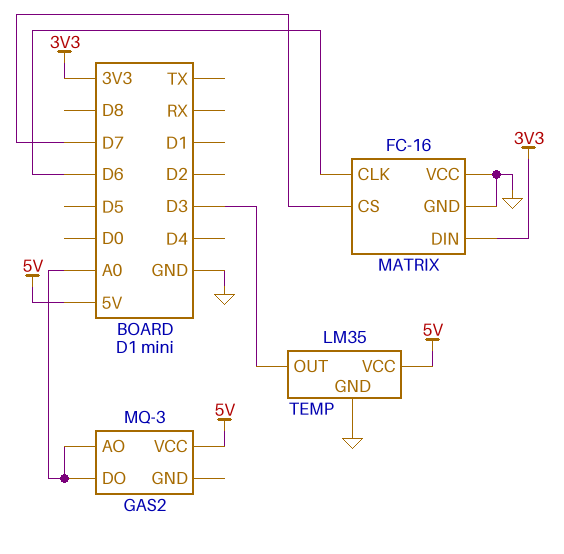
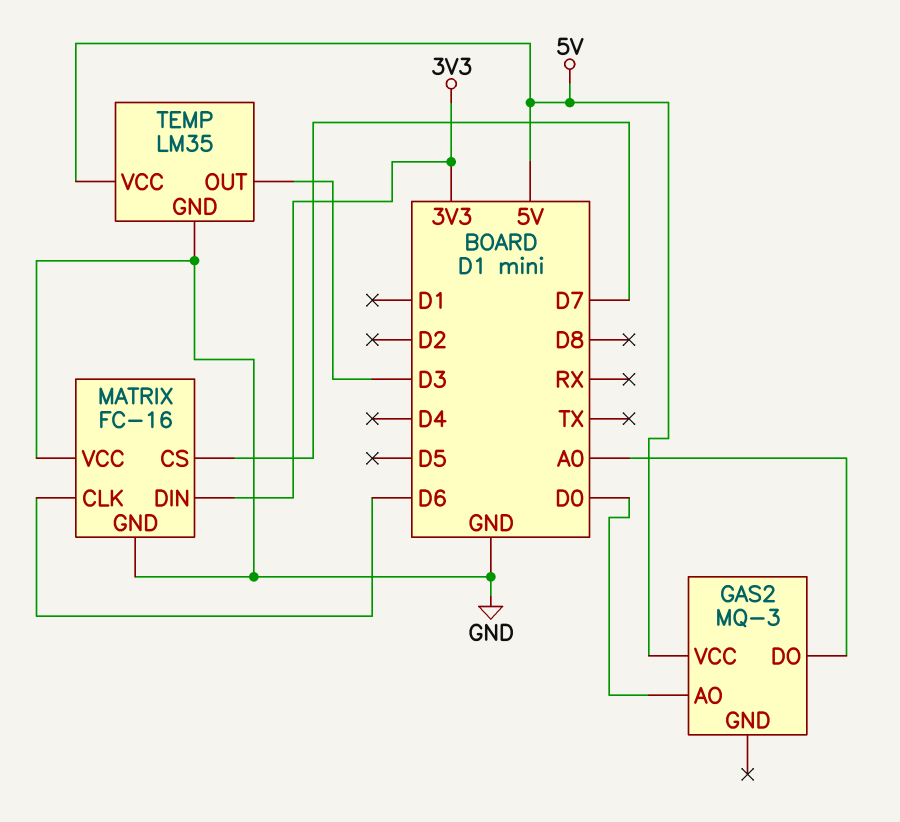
GAS2 pin AO: A0 -> D0

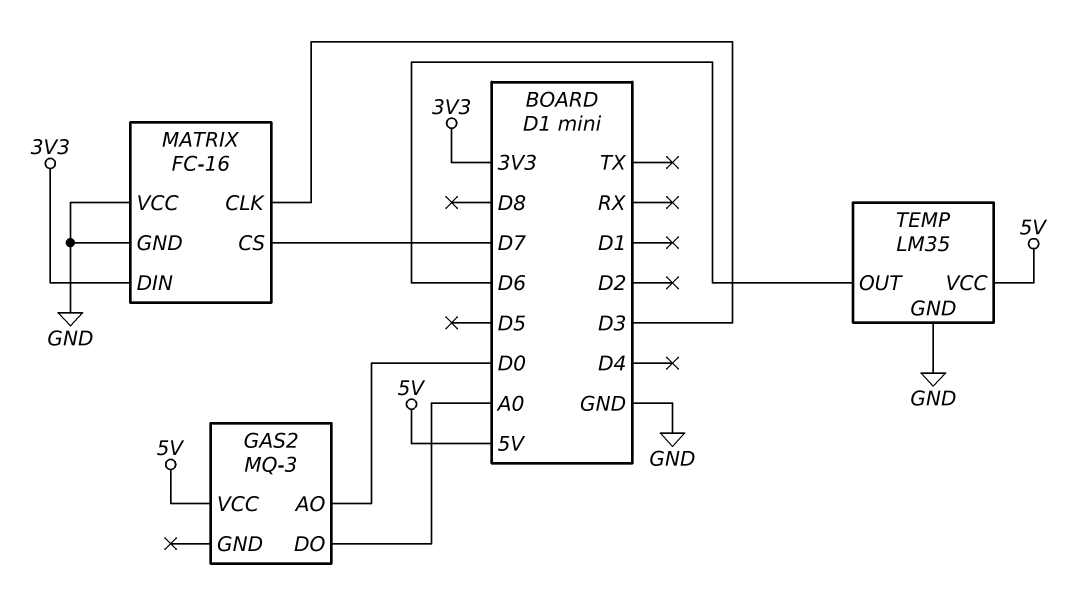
MATRIX pin CLK: D6 -> D3
TEMP pin OUT: D3 -> D6

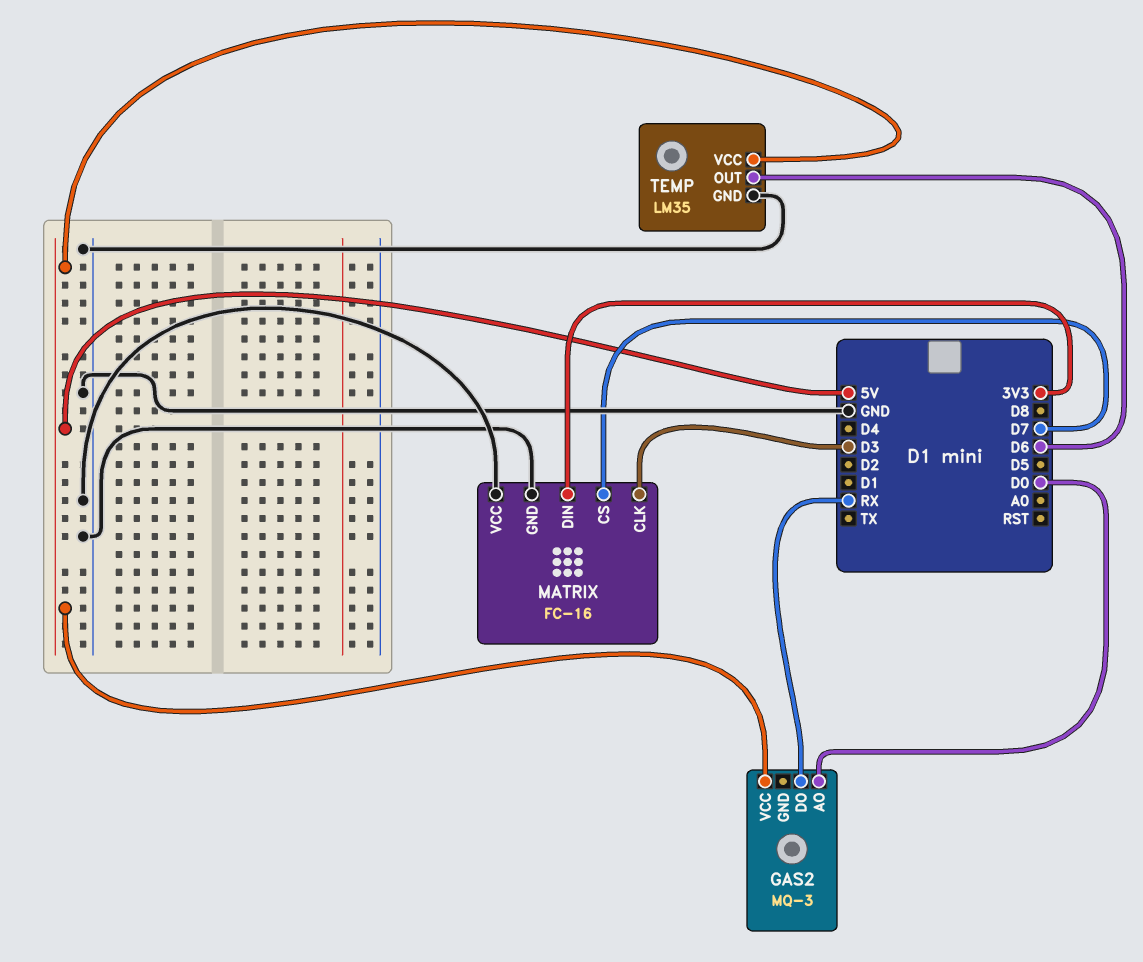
GAS2 pin DO: A0 -> RX

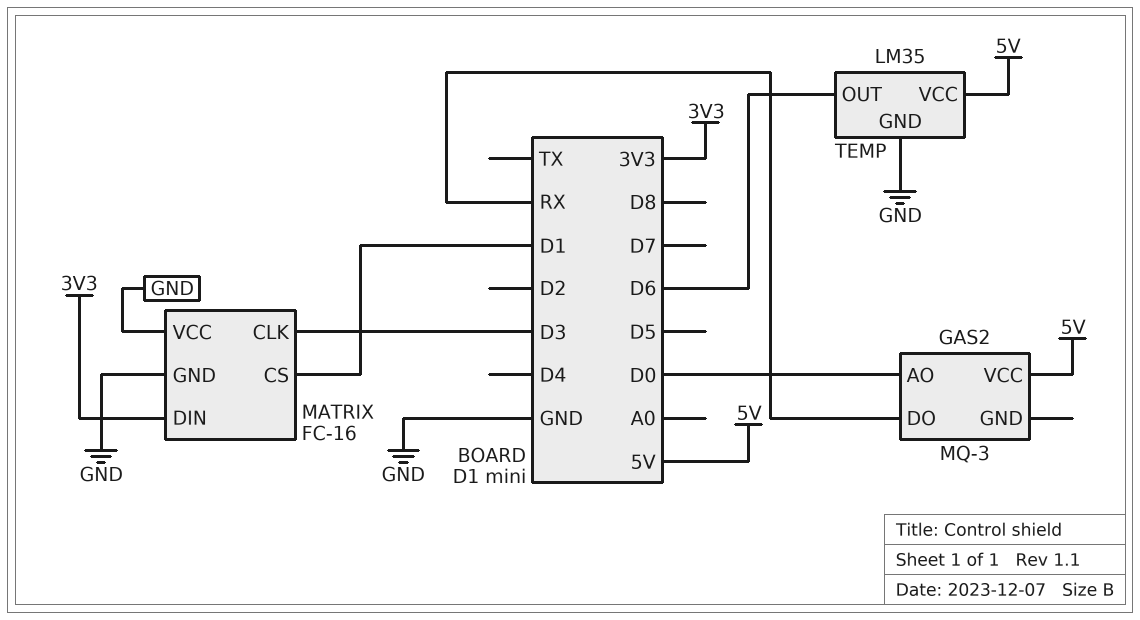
MATRIX pin CS: D7 -> D1

